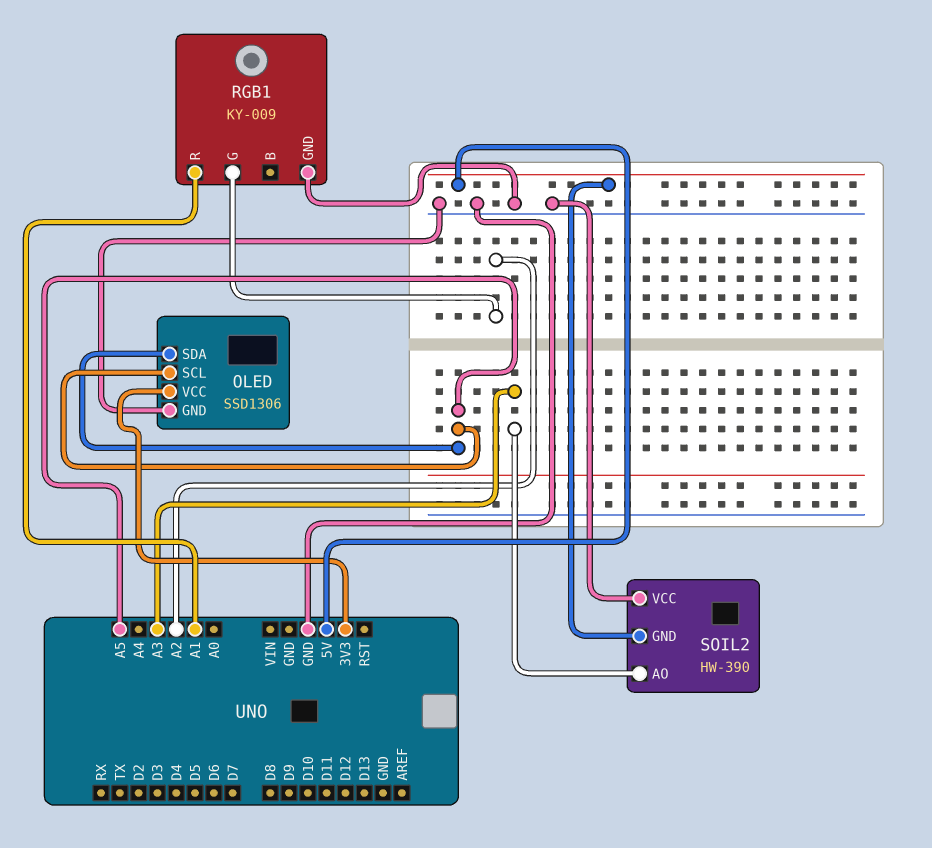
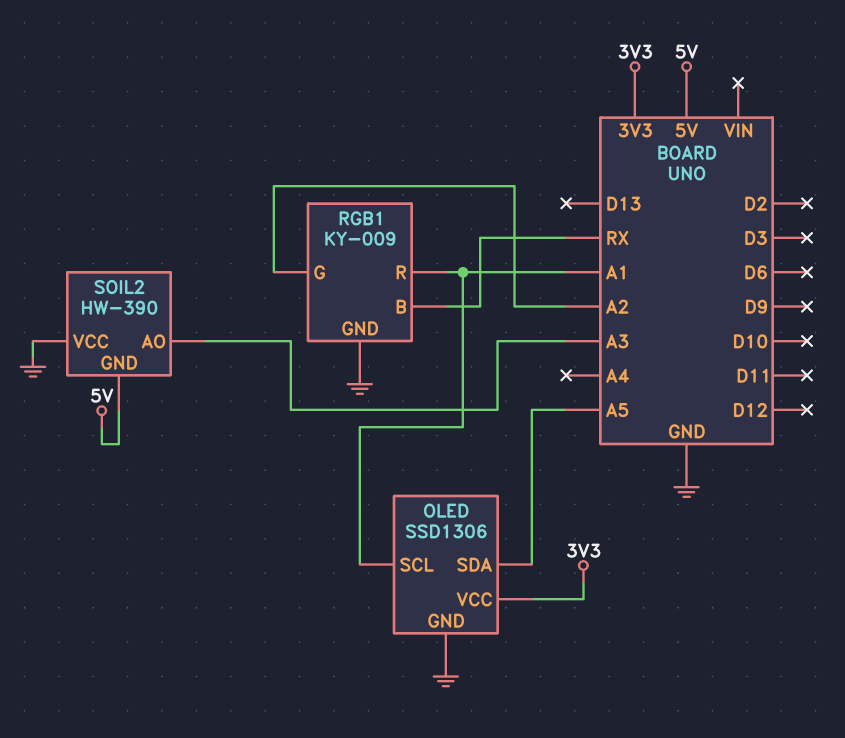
OLED pin SCL: A5 -> A1
RGB1 pin B: none -> RX

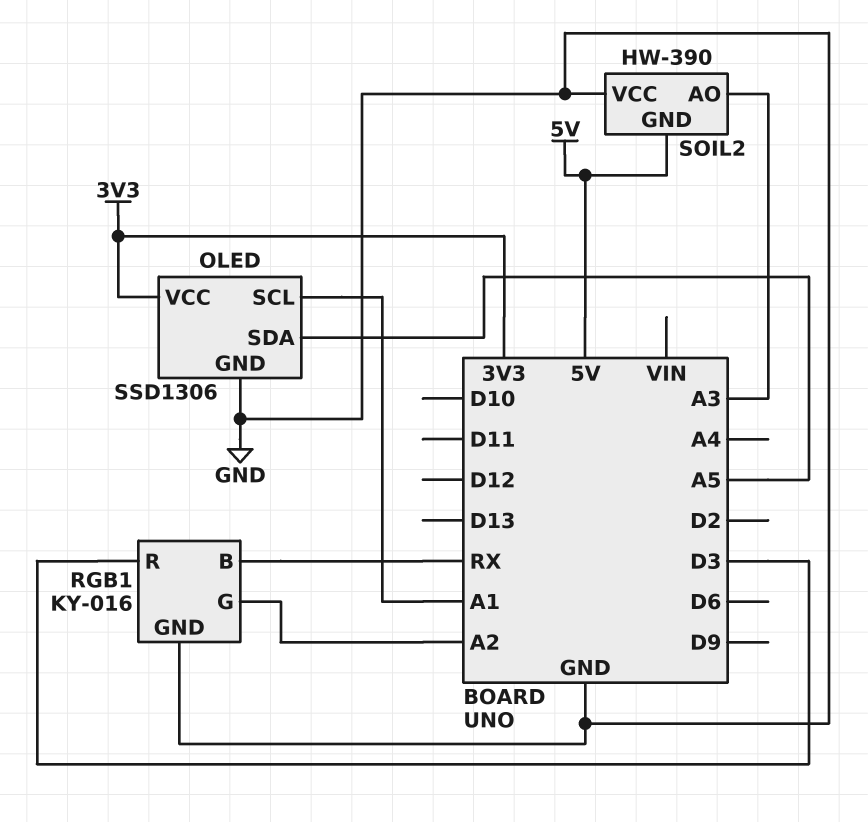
RGB1: KY-009 -> KY-016
RGB1 pin R: A1 -> D3

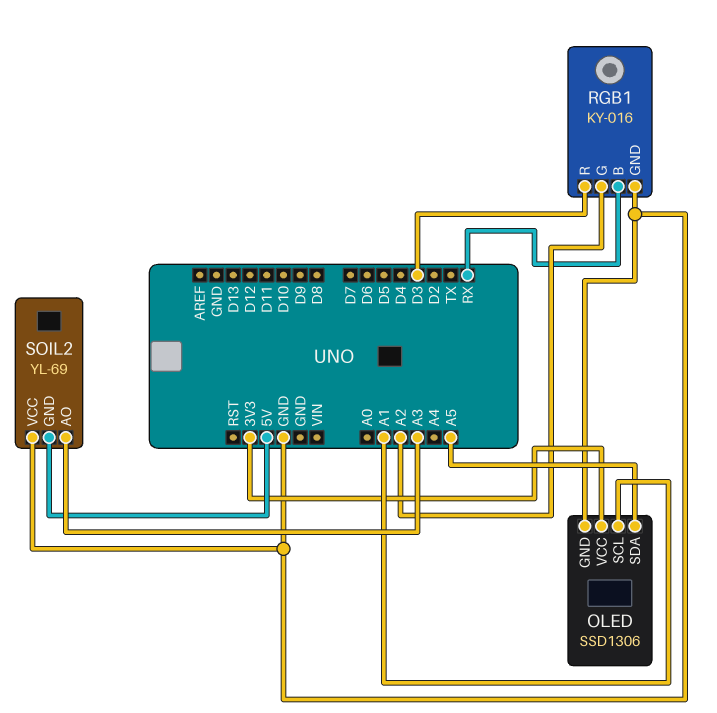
SOIL2: HW-390 -> YL-69

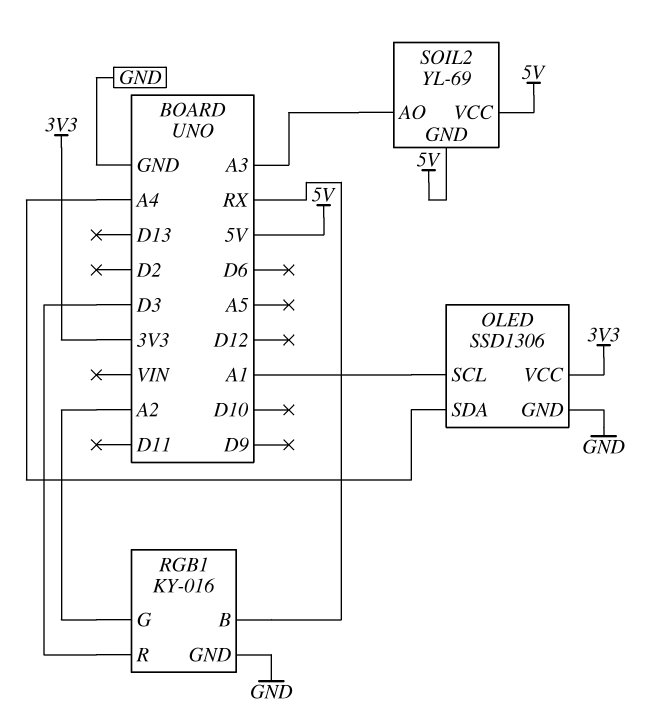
OLED pin SDA: A5 -> A4
SOIL2 pin VCC: GND -> 5V

